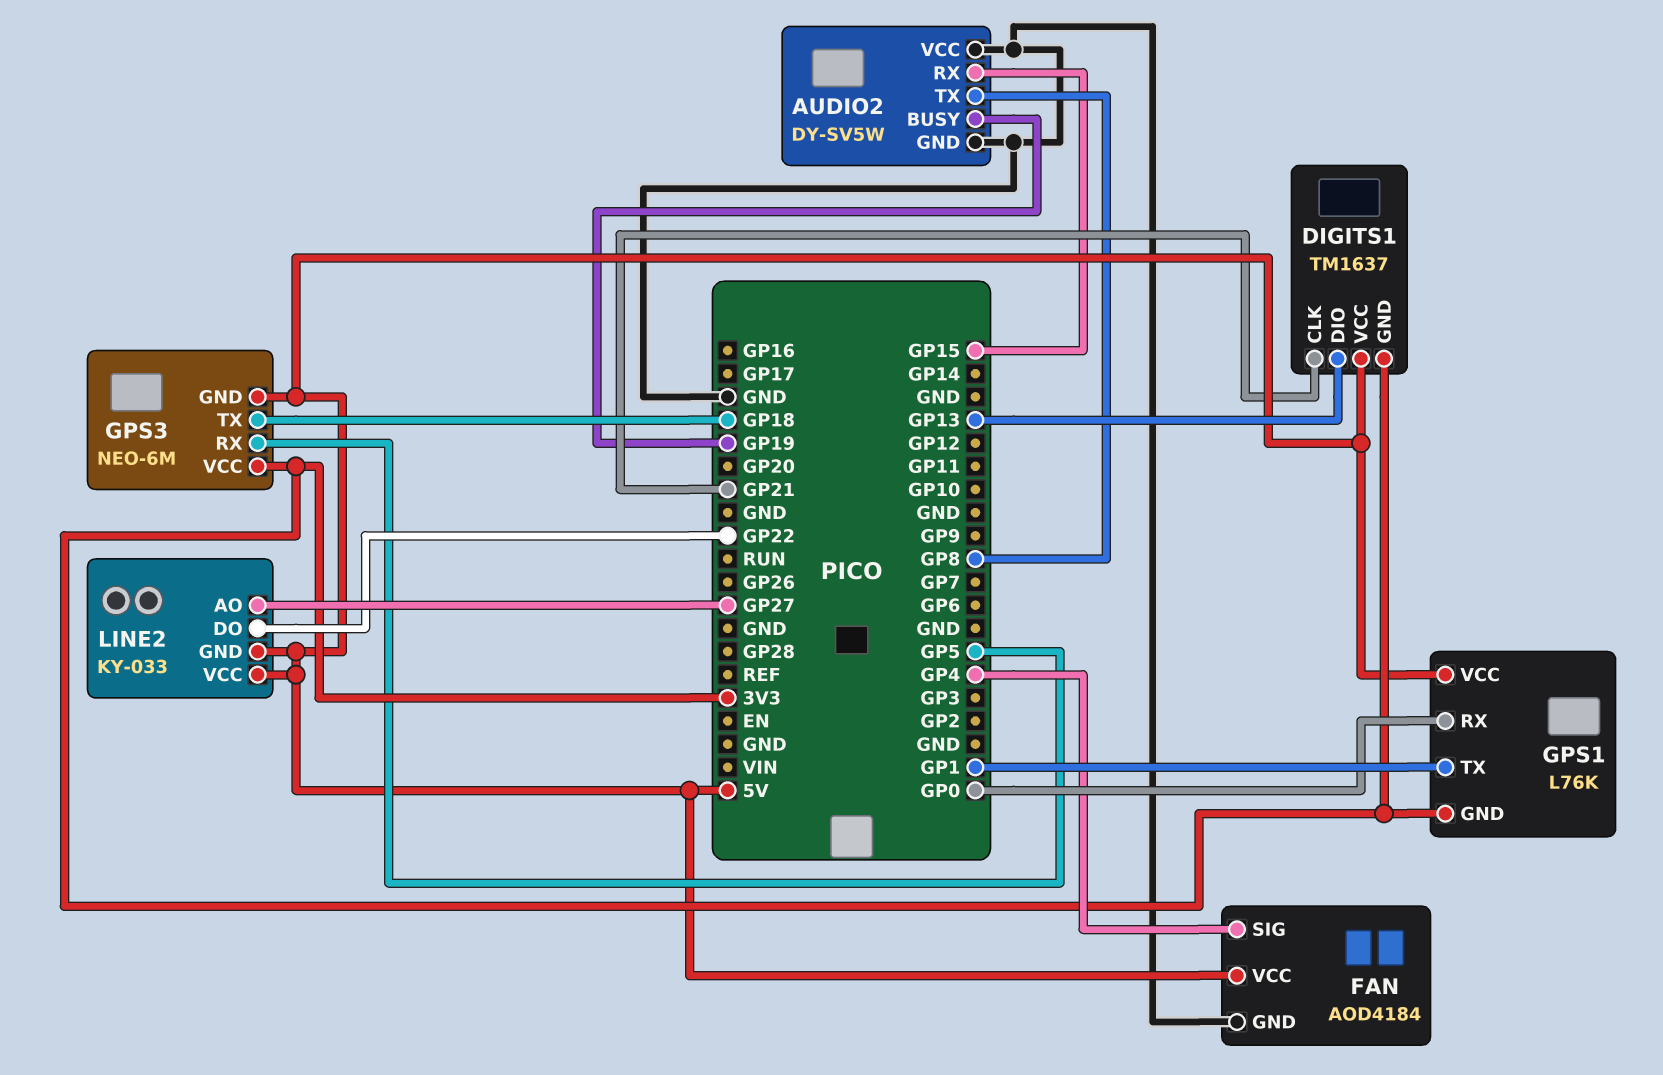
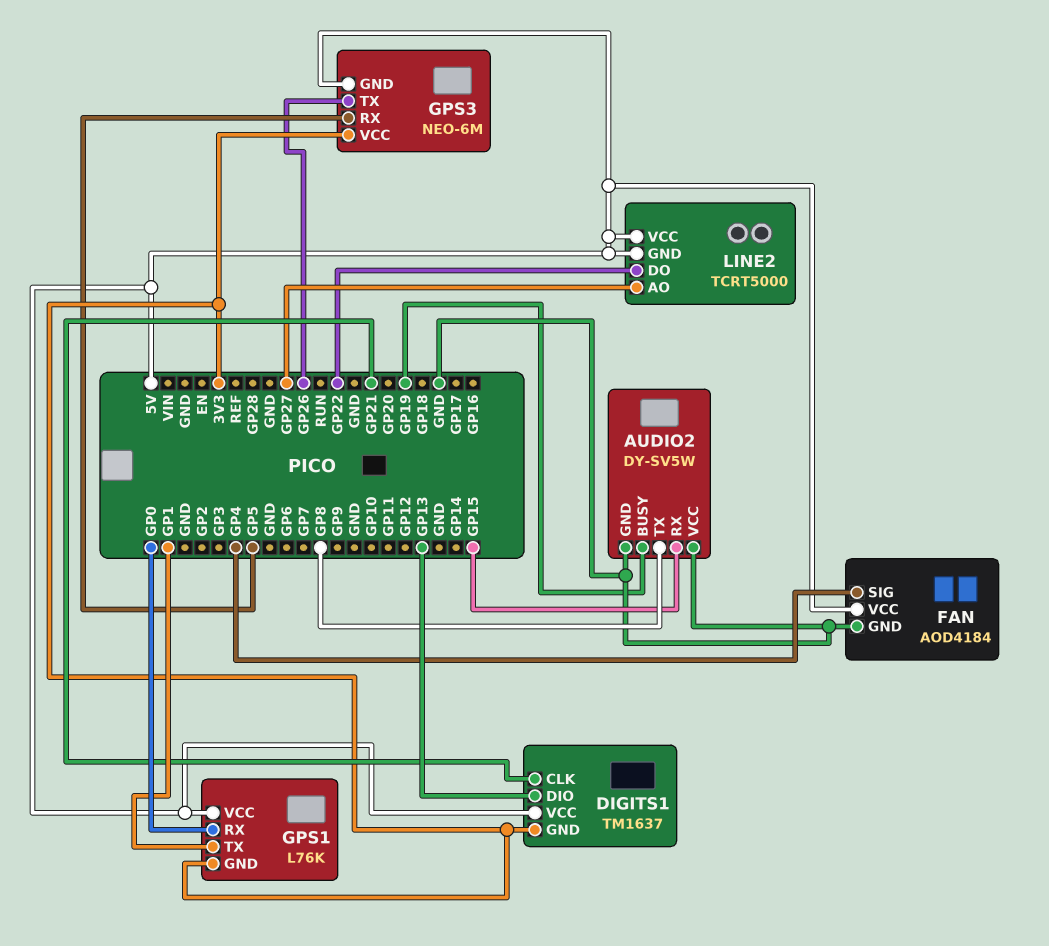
GPS3 pin TX: GP18 -> GP26
LINE2: KY-033 -> TCRT5000

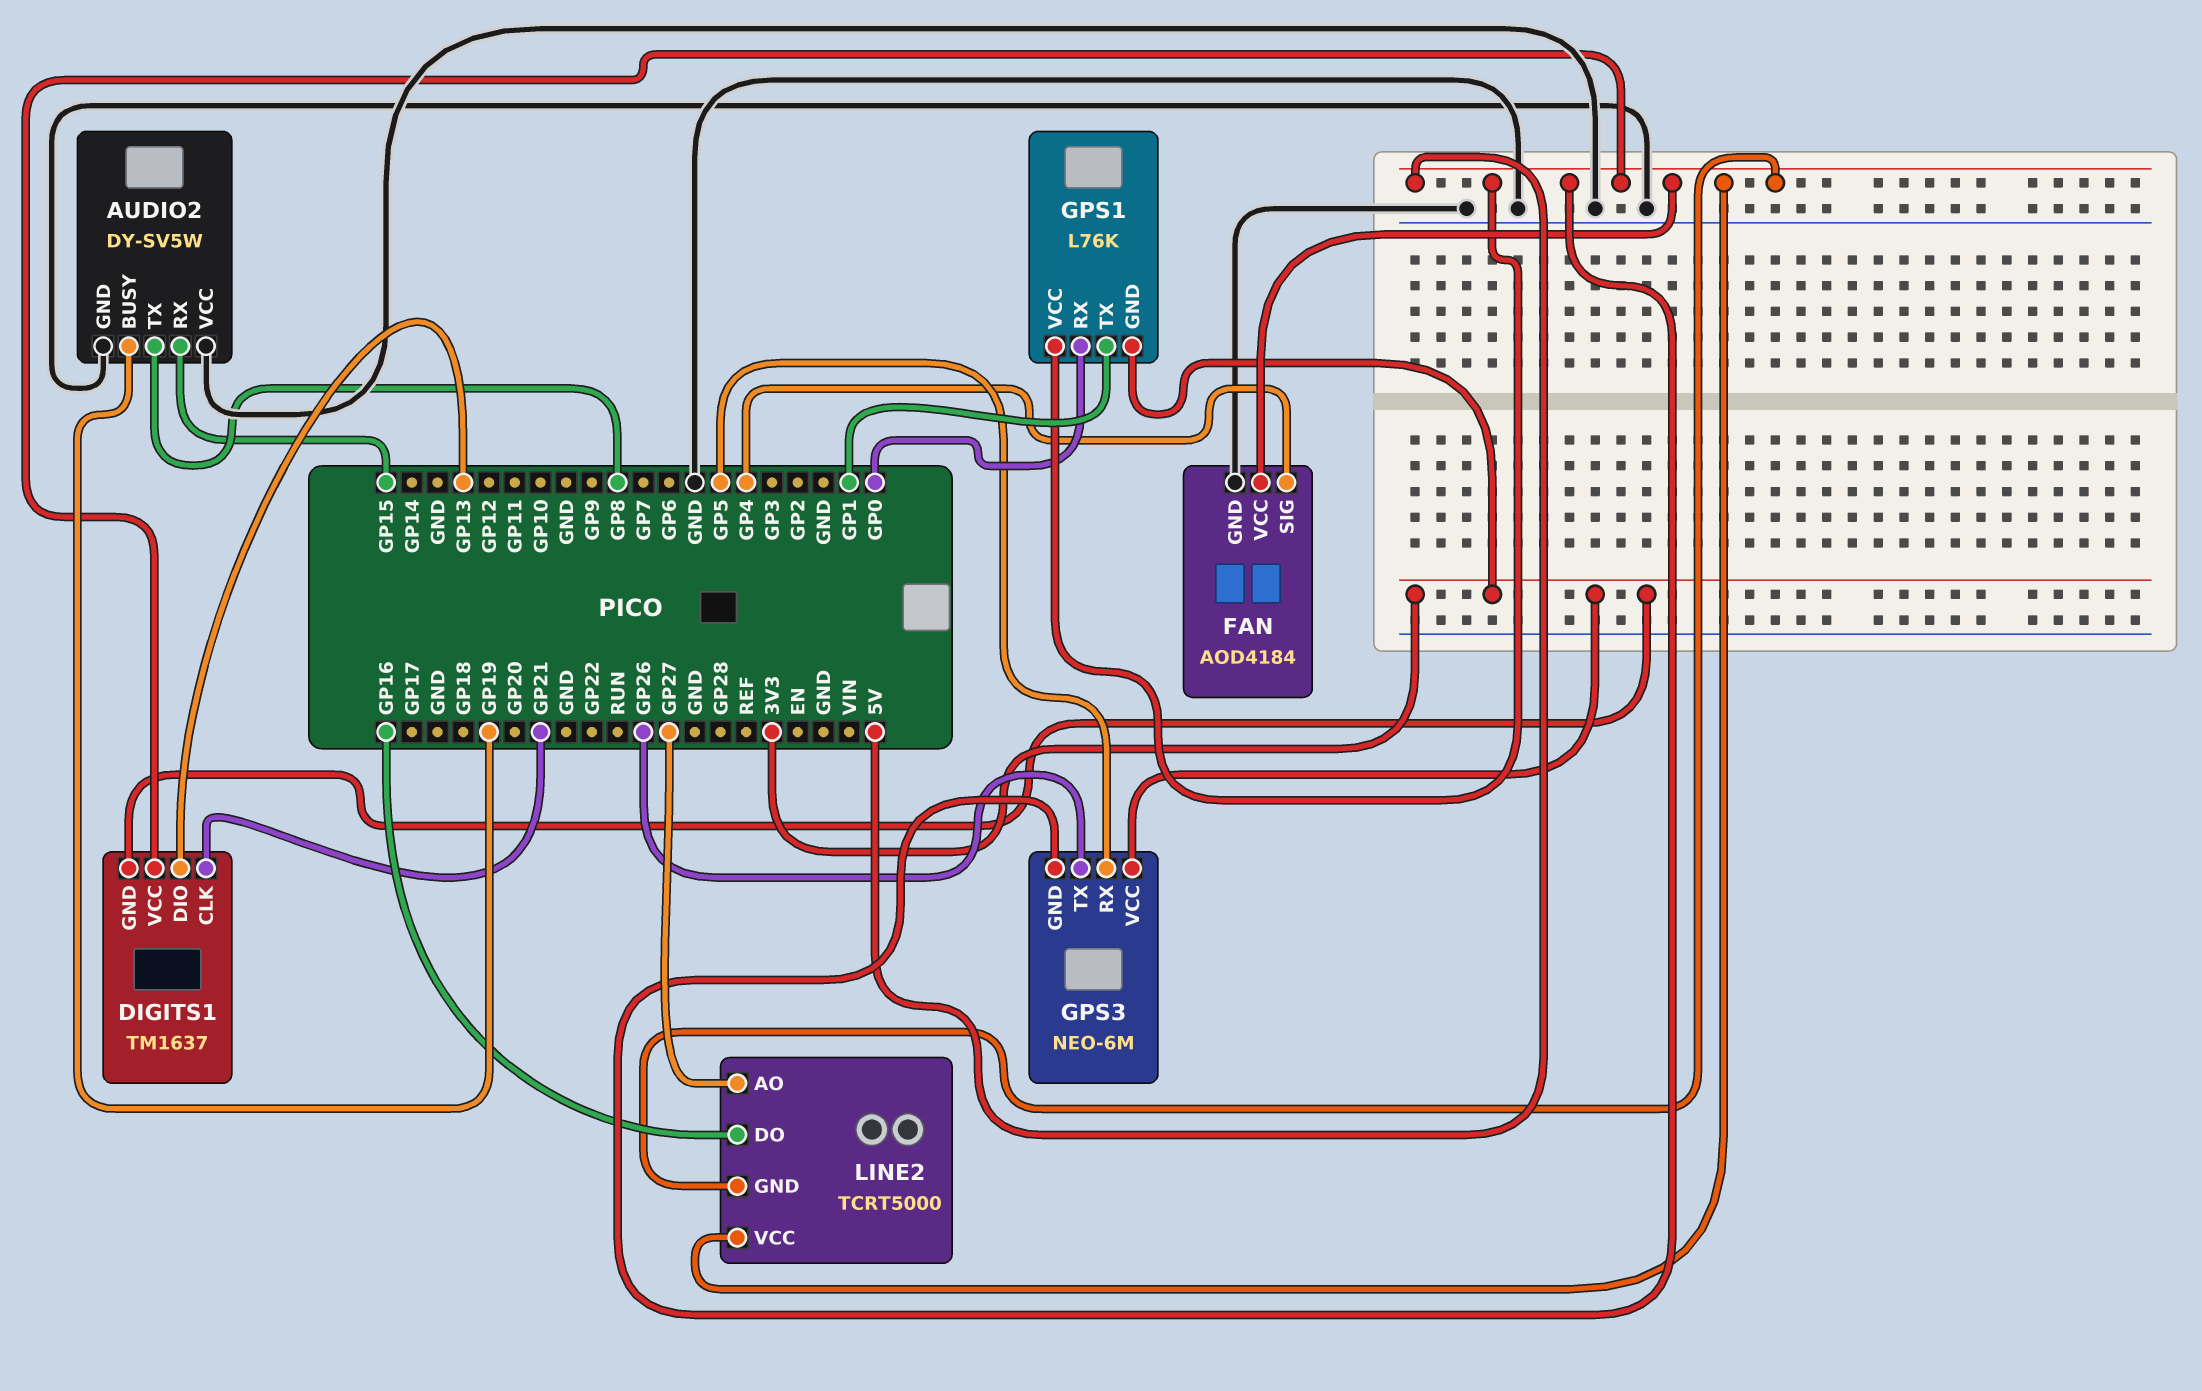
LINE2 pin DO: GP22 -> GP16

